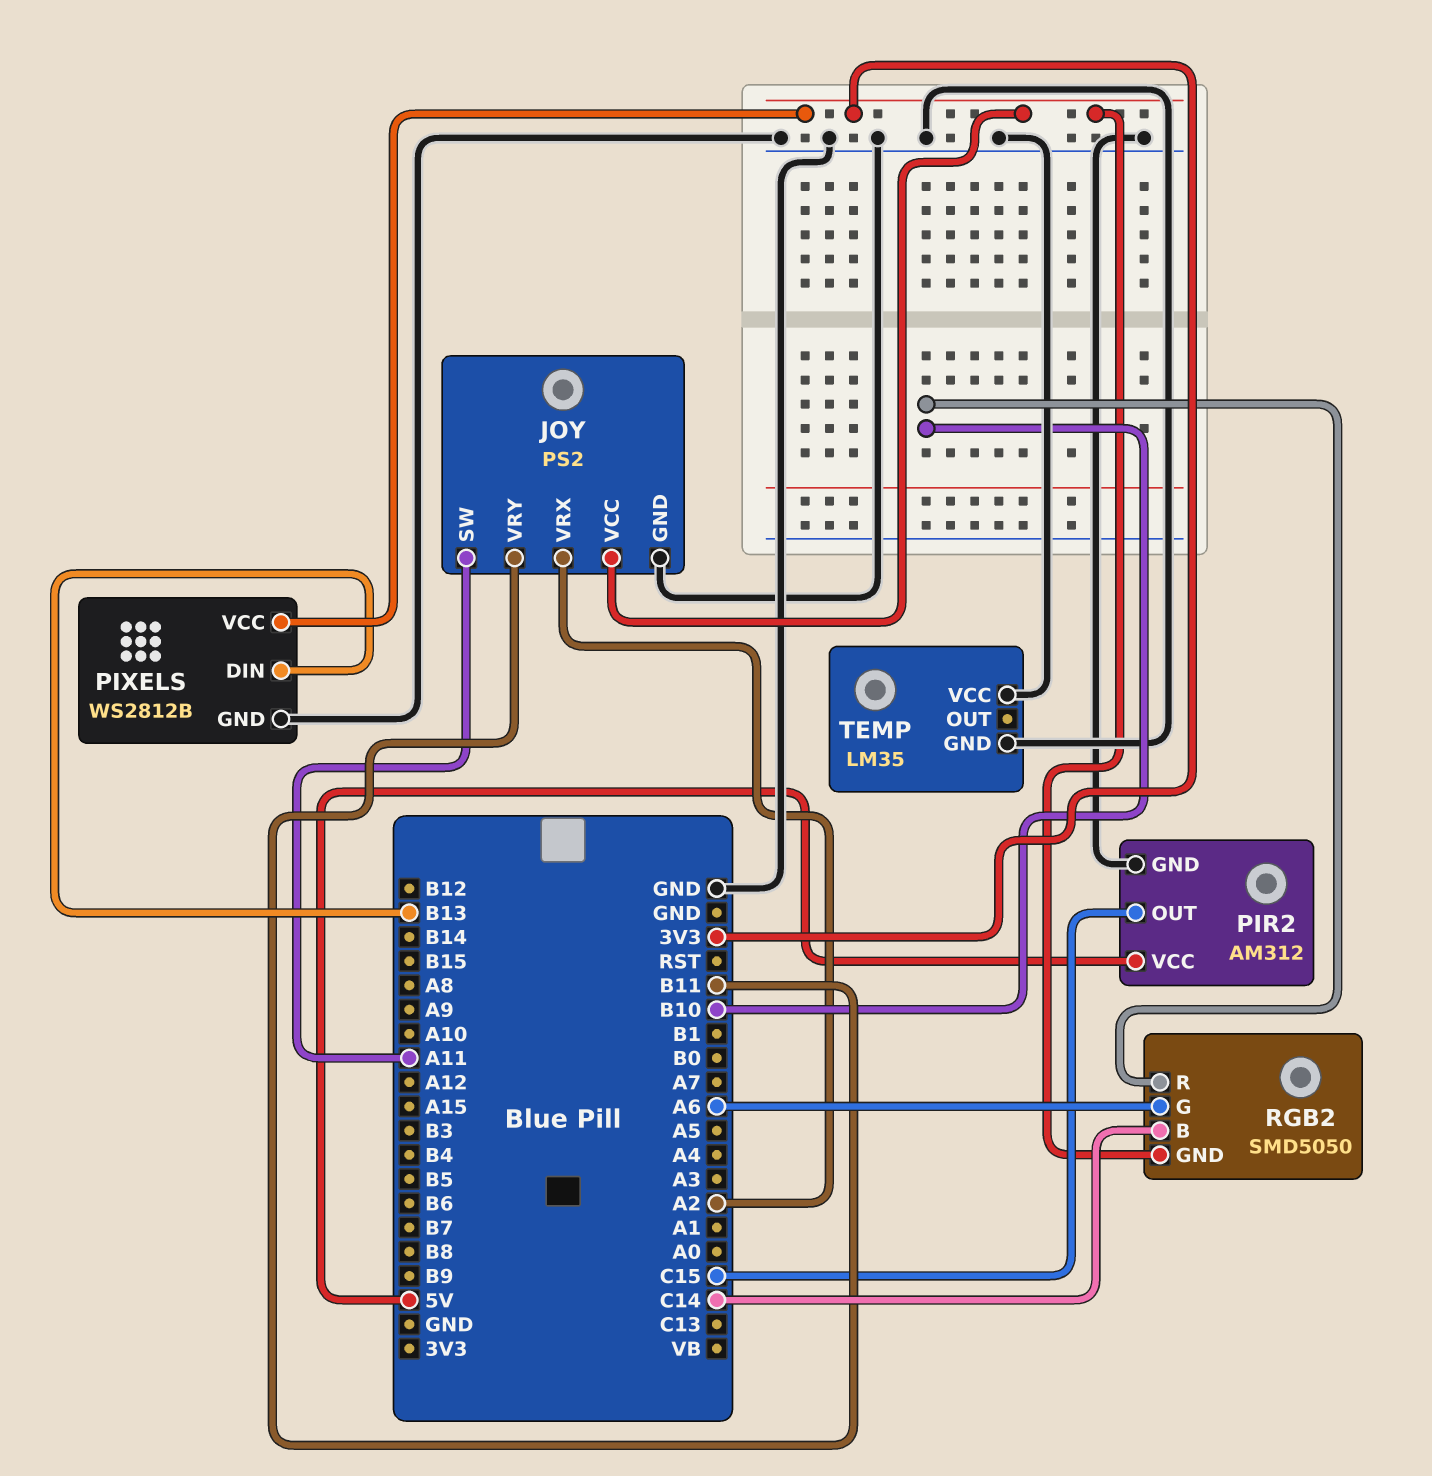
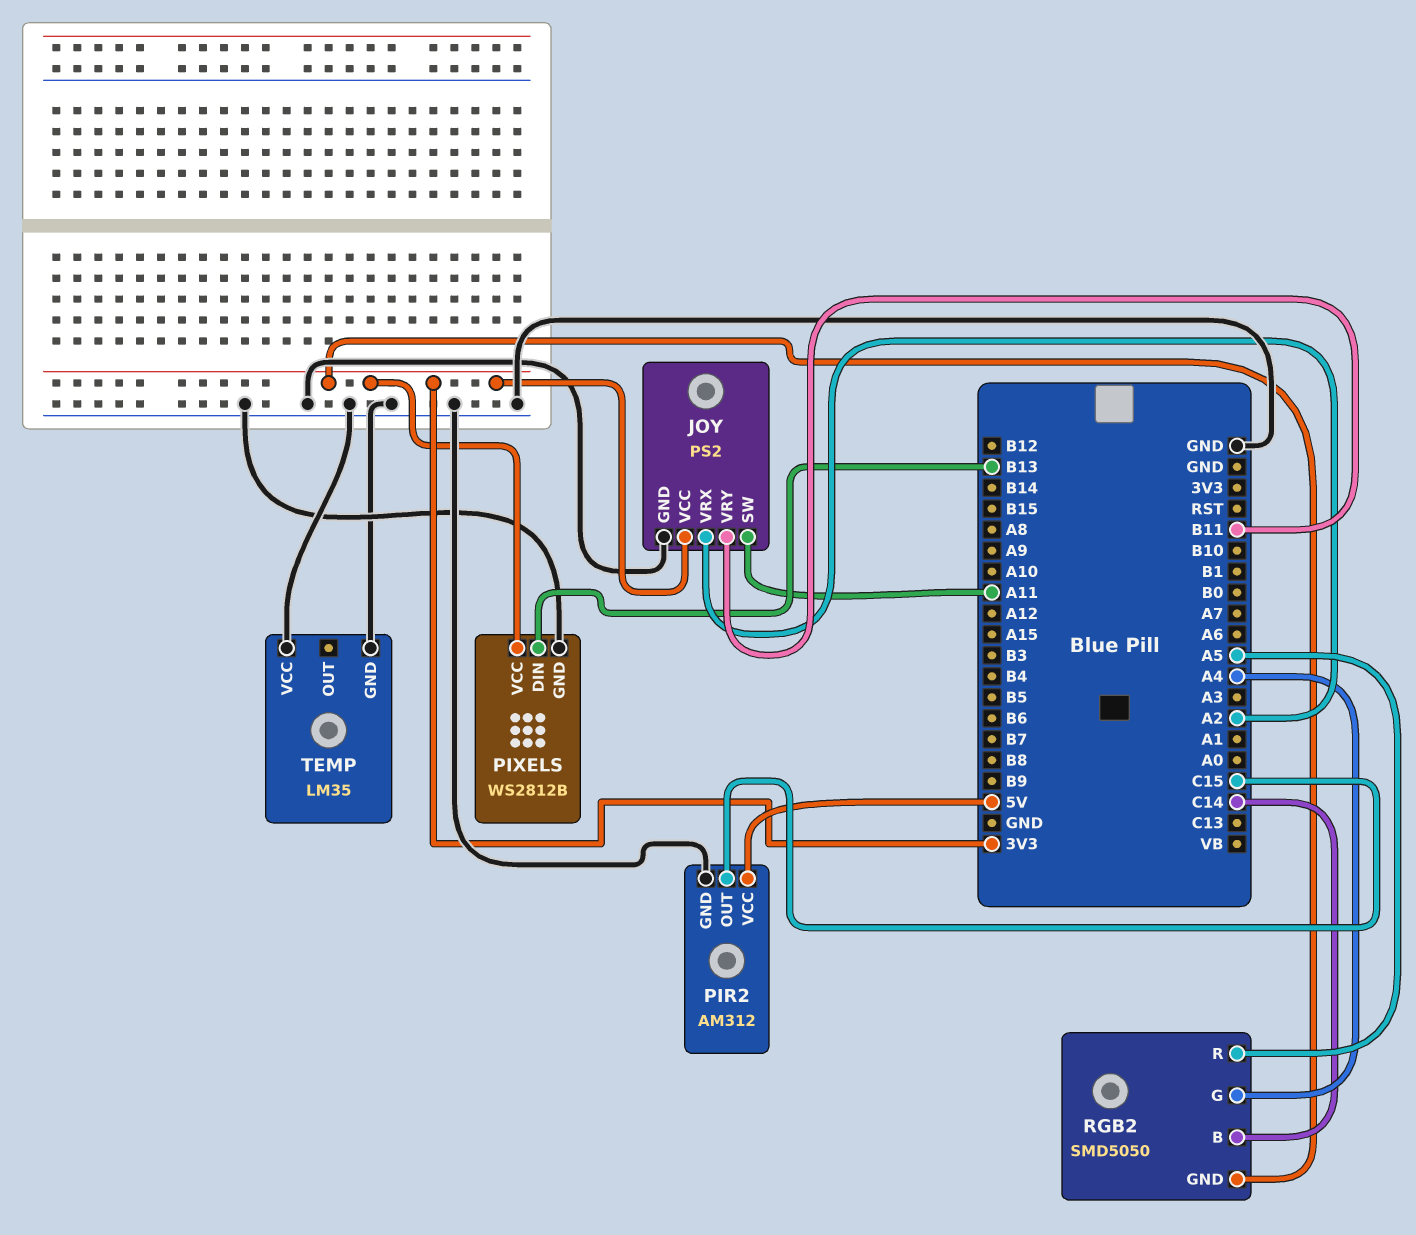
RGB2 pin G: A6 -> A4
RGB2 pin R: B10 -> A5

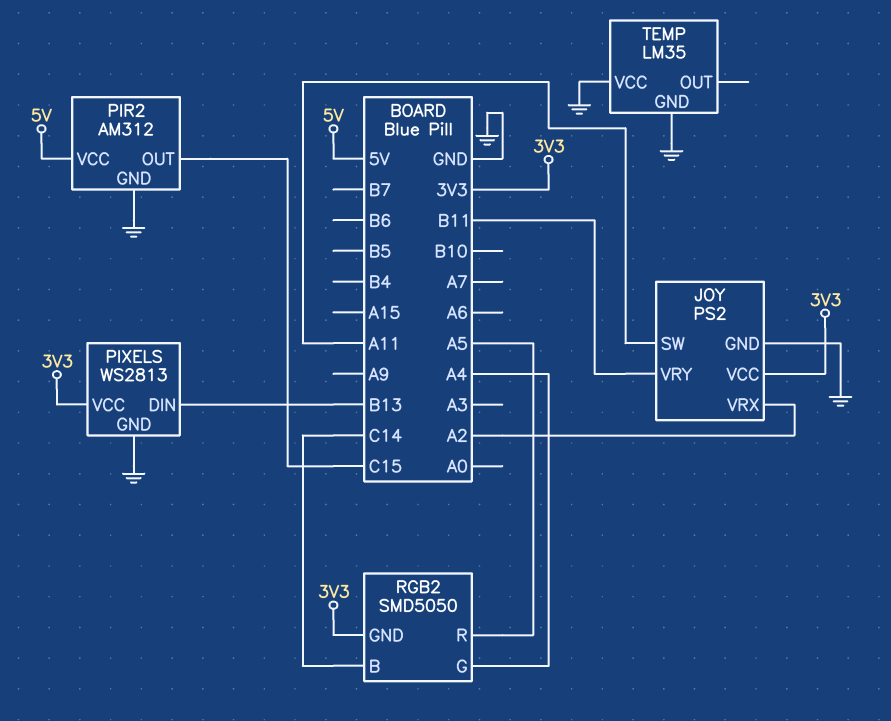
PIXELS: WS2812B -> WS2813

